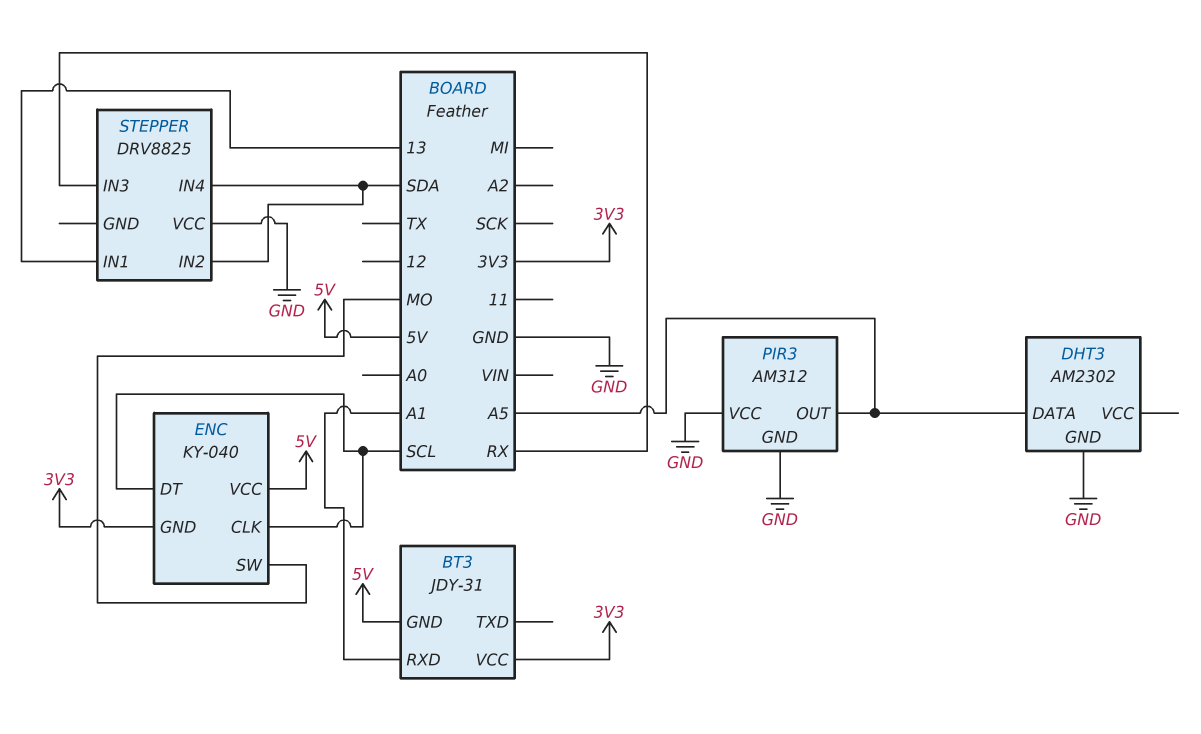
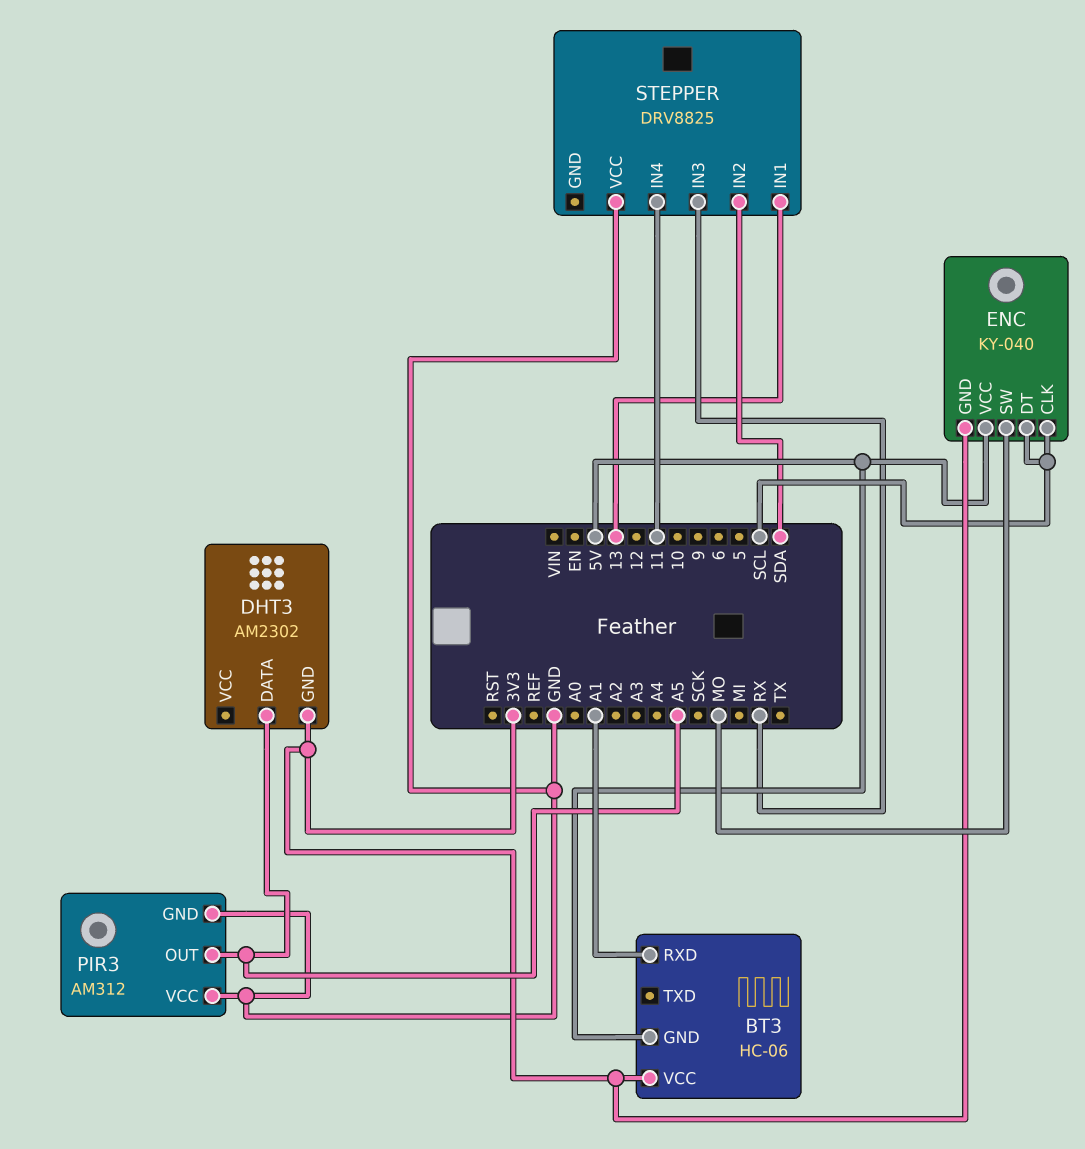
BT3: JDY-31 -> HC-06
DHT3 pin GND: GND -> 3V3
STEPPER pin IN4: SDA -> 11

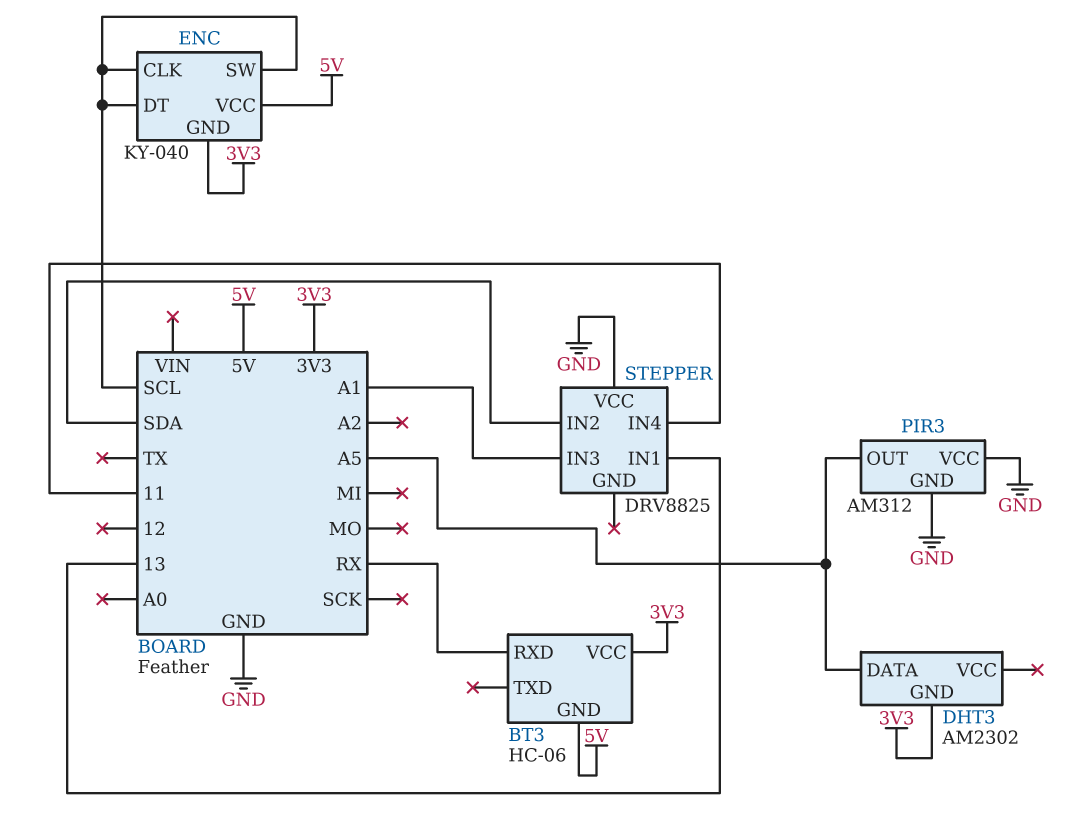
BT3 pin RXD: A1 -> RX
ENC pin SW: MO -> SCL
STEPPER pin IN3: RX -> A1

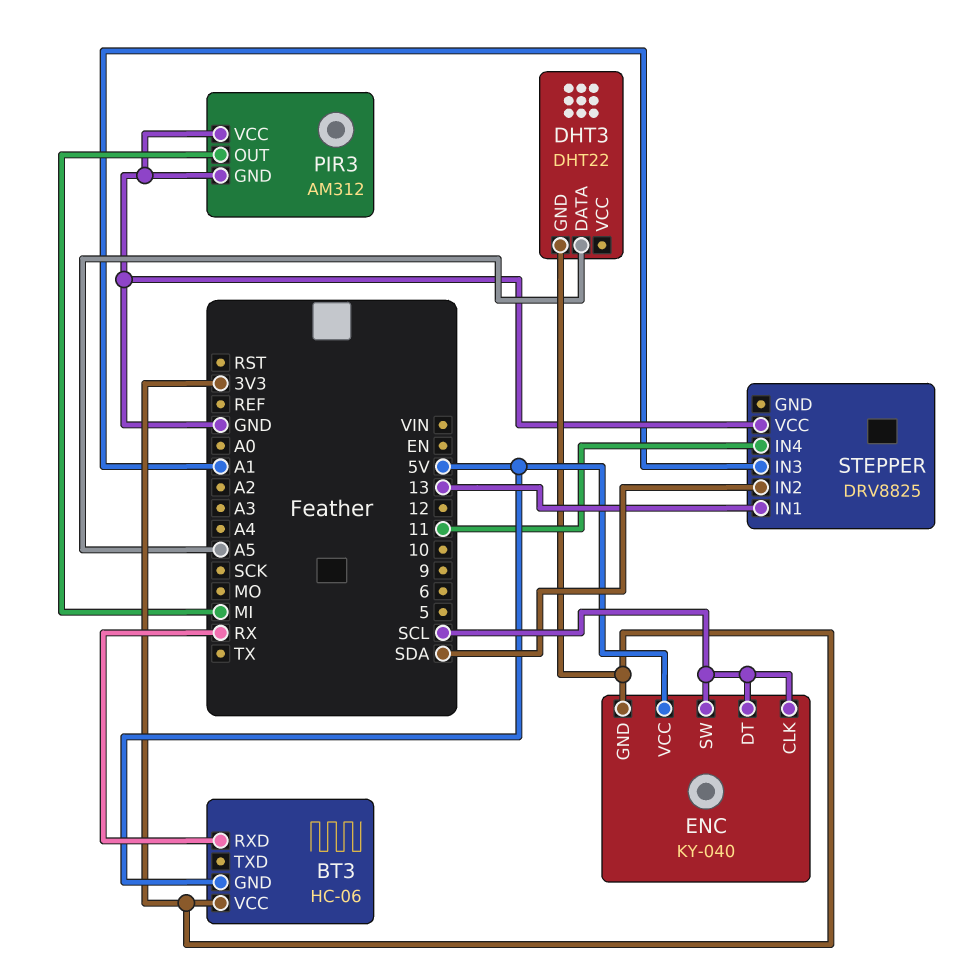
DHT3: AM2302 -> DHT22
PIR3 pin OUT: A5 -> MI

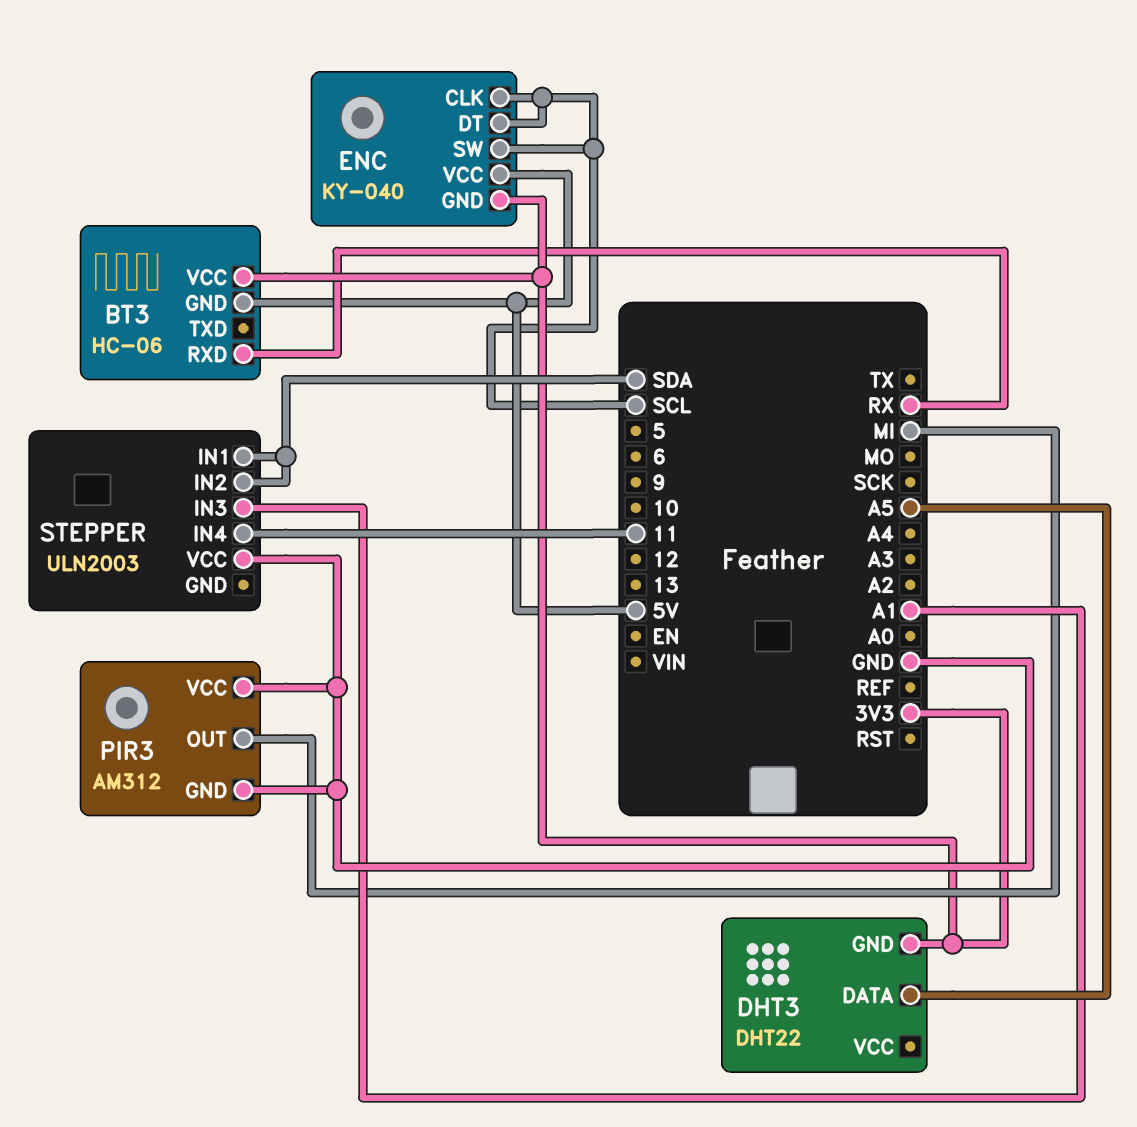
STEPPER: DRV8825 -> ULN2003
STEPPER pin IN1: 13 -> SDA

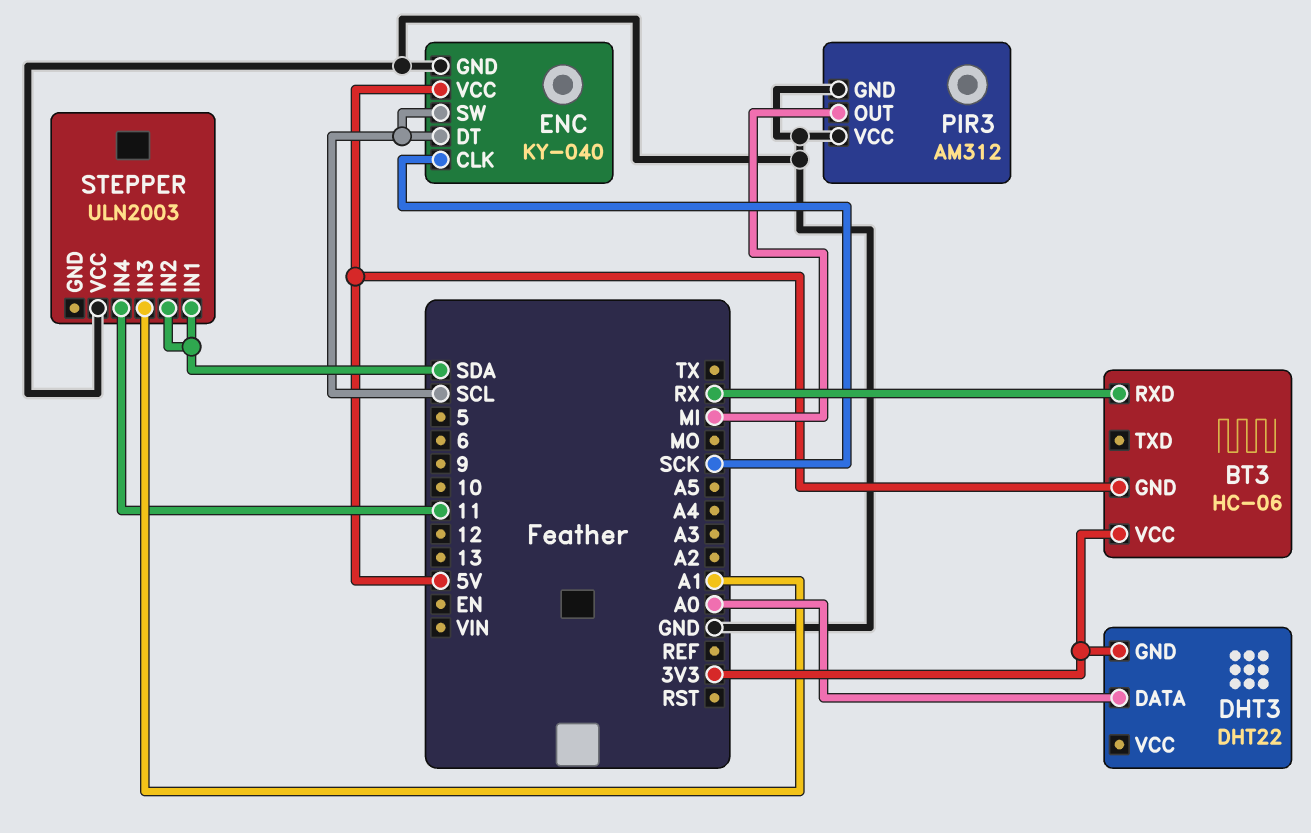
DHT3 pin DATA: A5 -> A0
ENC pin CLK: SCL -> SCK
ENC pin GND: 3V3 -> GND

